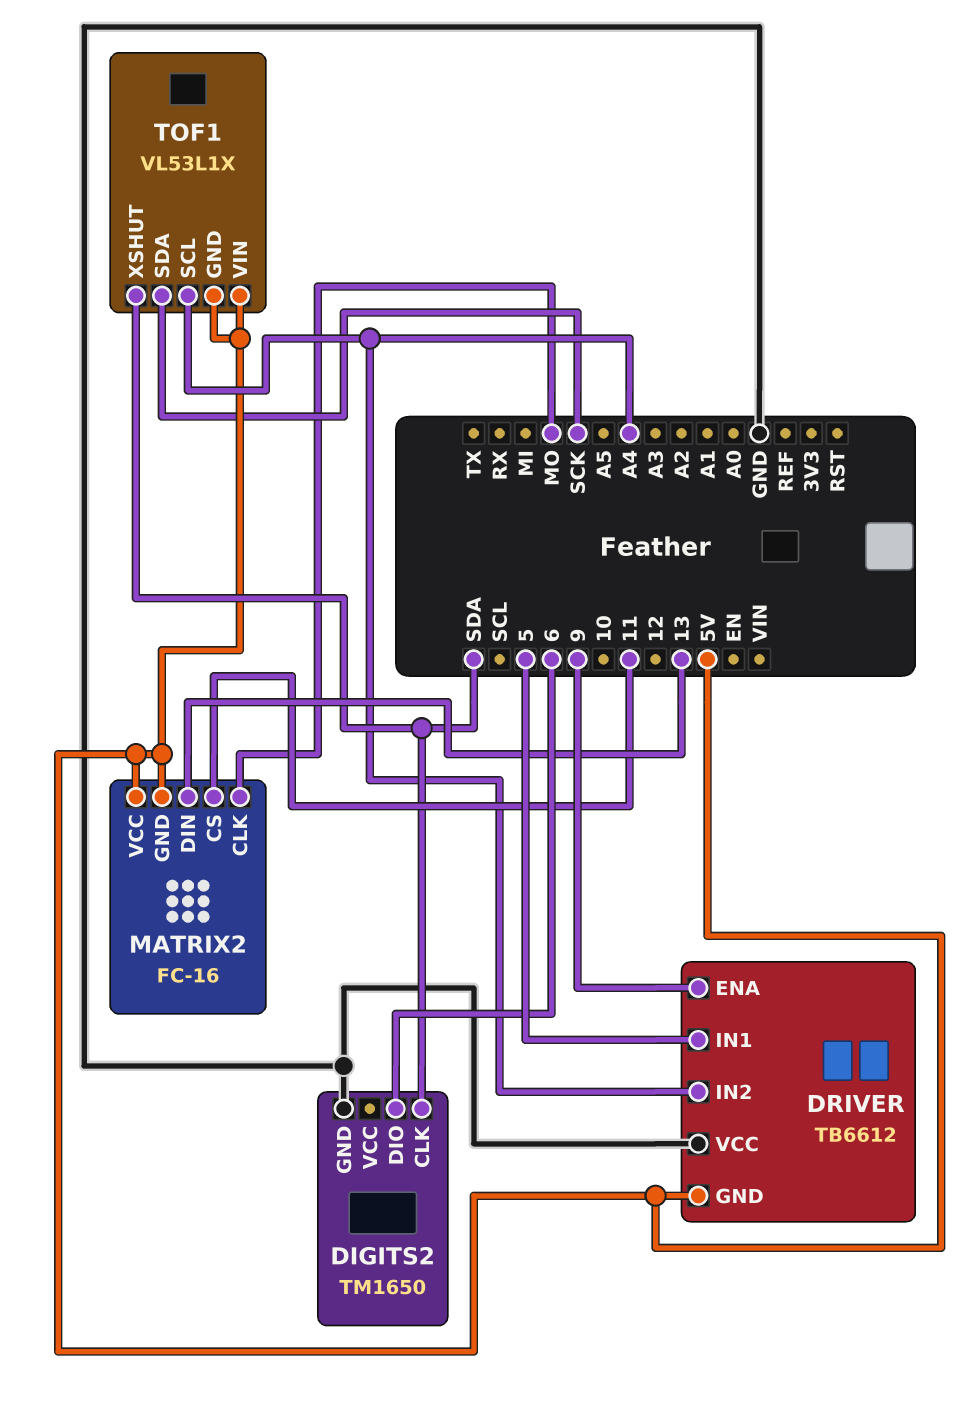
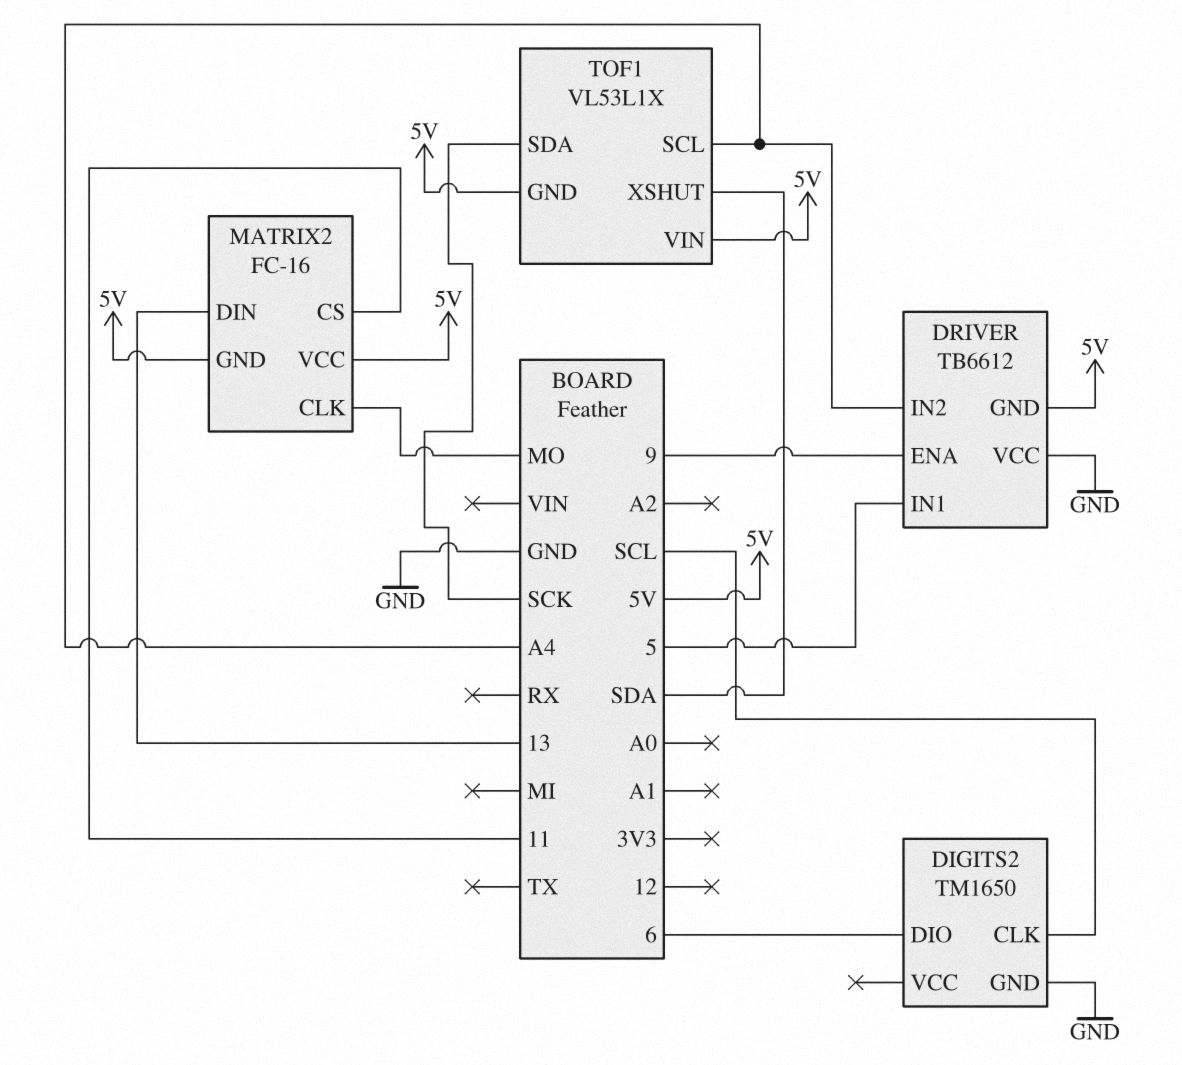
DIGITS2 pin CLK: SDA -> SCL

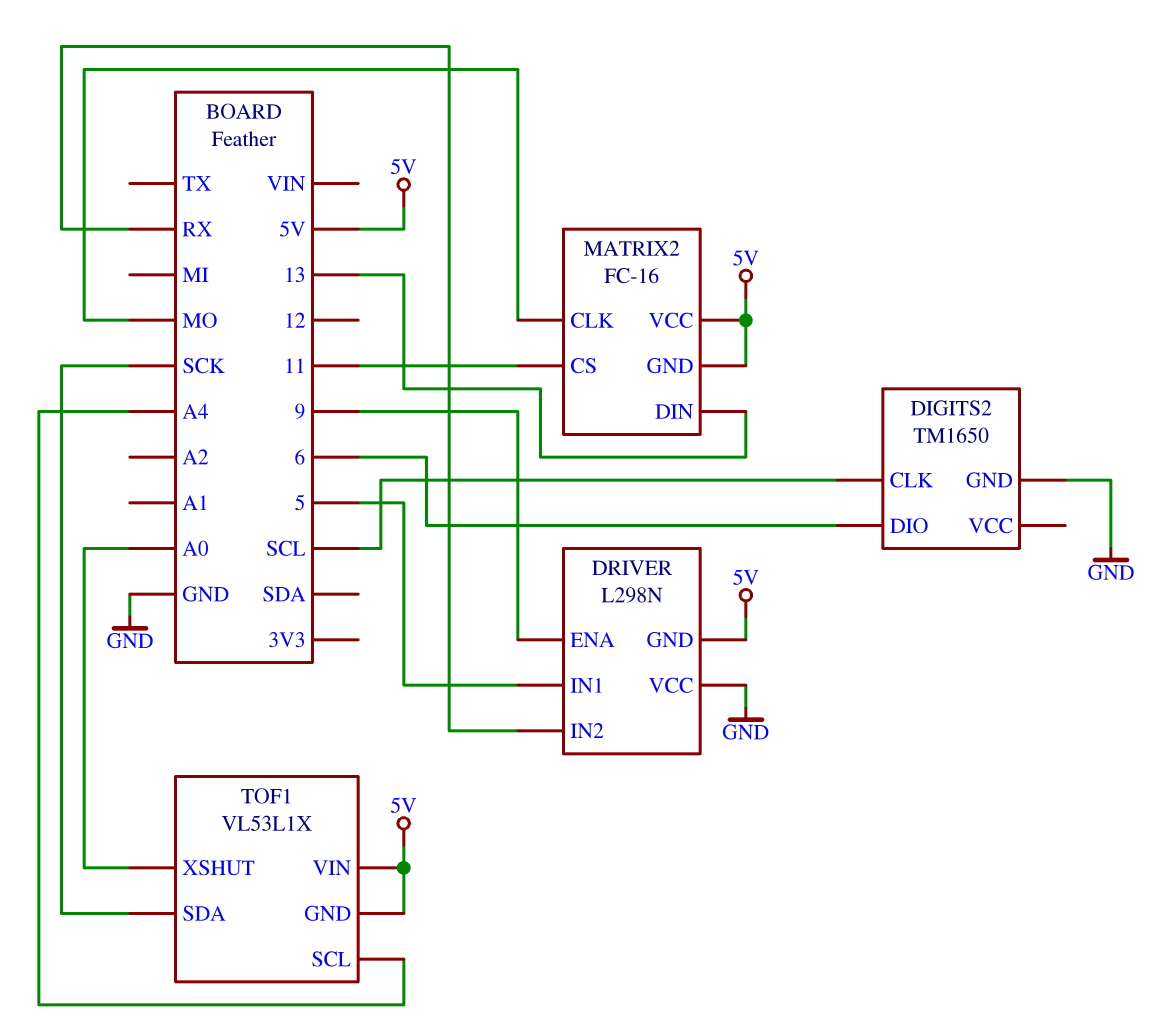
DRIVER: TB6612 -> L298N
DRIVER pin IN2: A4 -> RX
TOF1 pin XSHUT: SDA -> A0

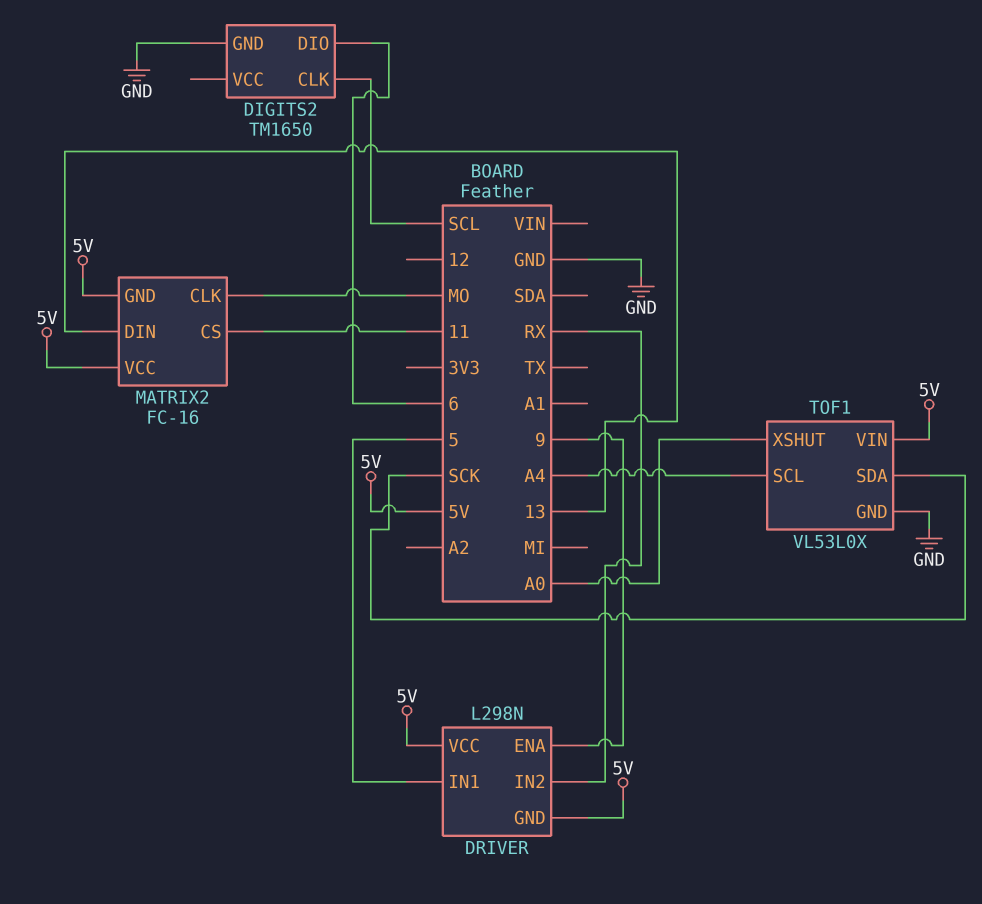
DRIVER pin VCC: GND -> 5V
TOF1: VL53L1X -> VL53L0X
TOF1 pin GND: 5V -> GND

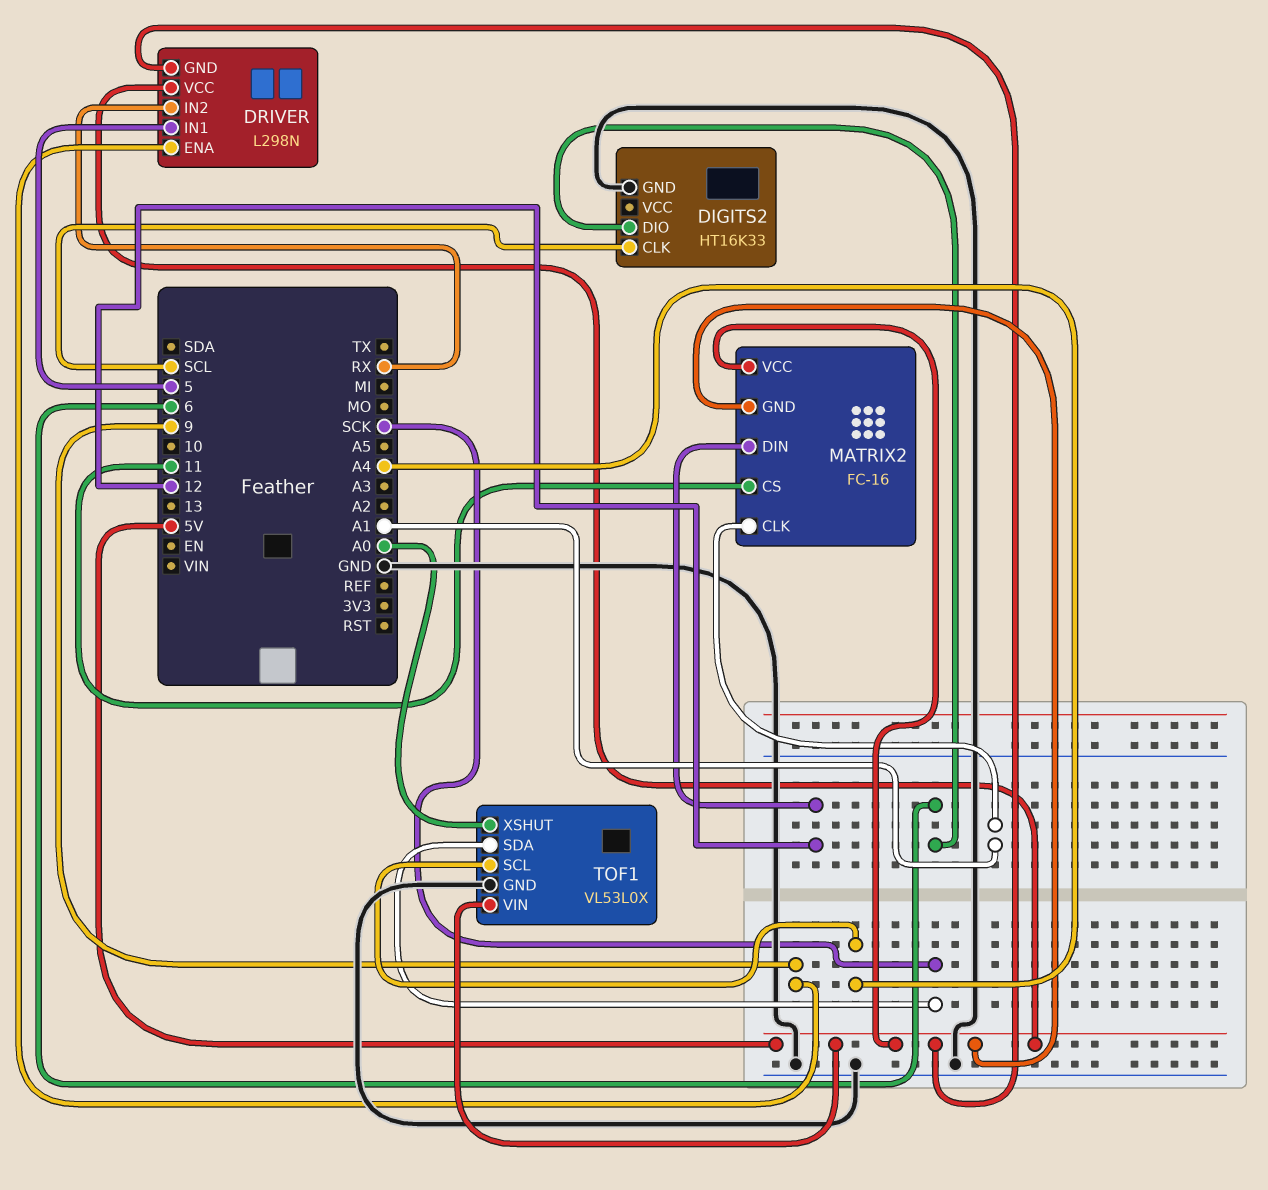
DIGITS2: TM1650 -> HT16K33
MATRIX2 pin CLK: MO -> A1
MATRIX2 pin DIN: 13 -> 12

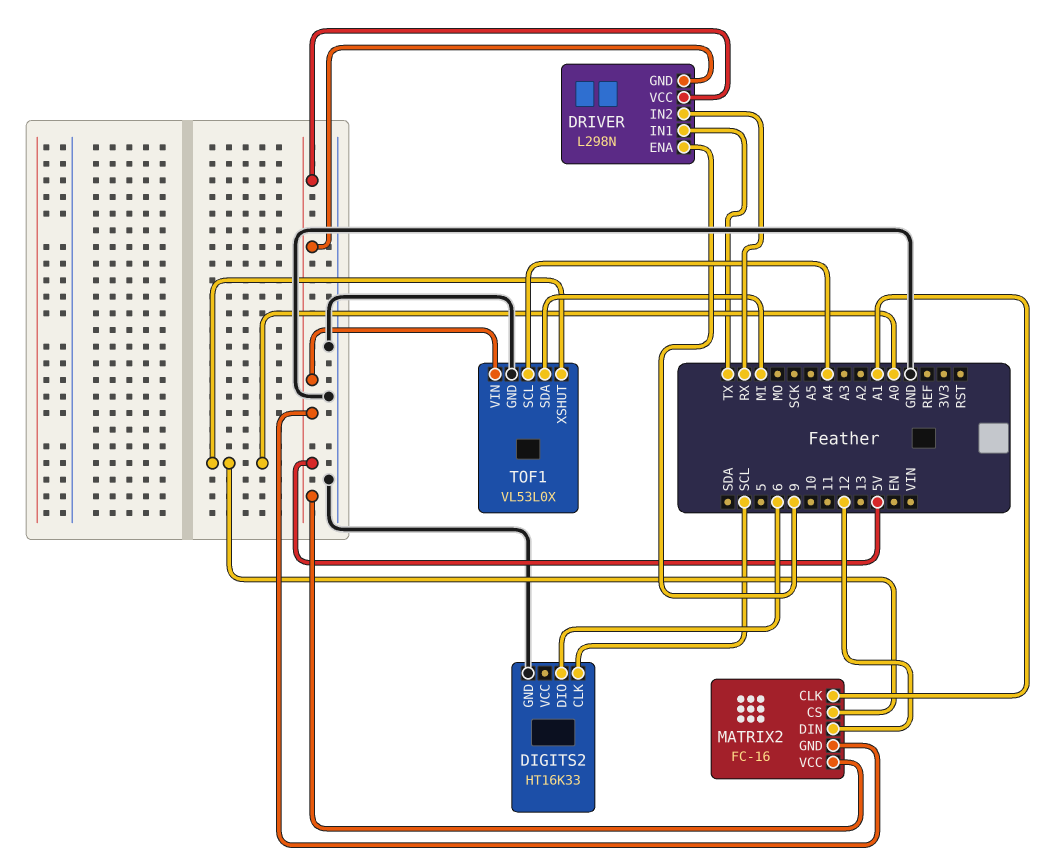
DRIVER pin IN1: 5 -> TX
MATRIX2 pin CS: 11 -> A0
TOF1 pin SDA: SCK -> MI

